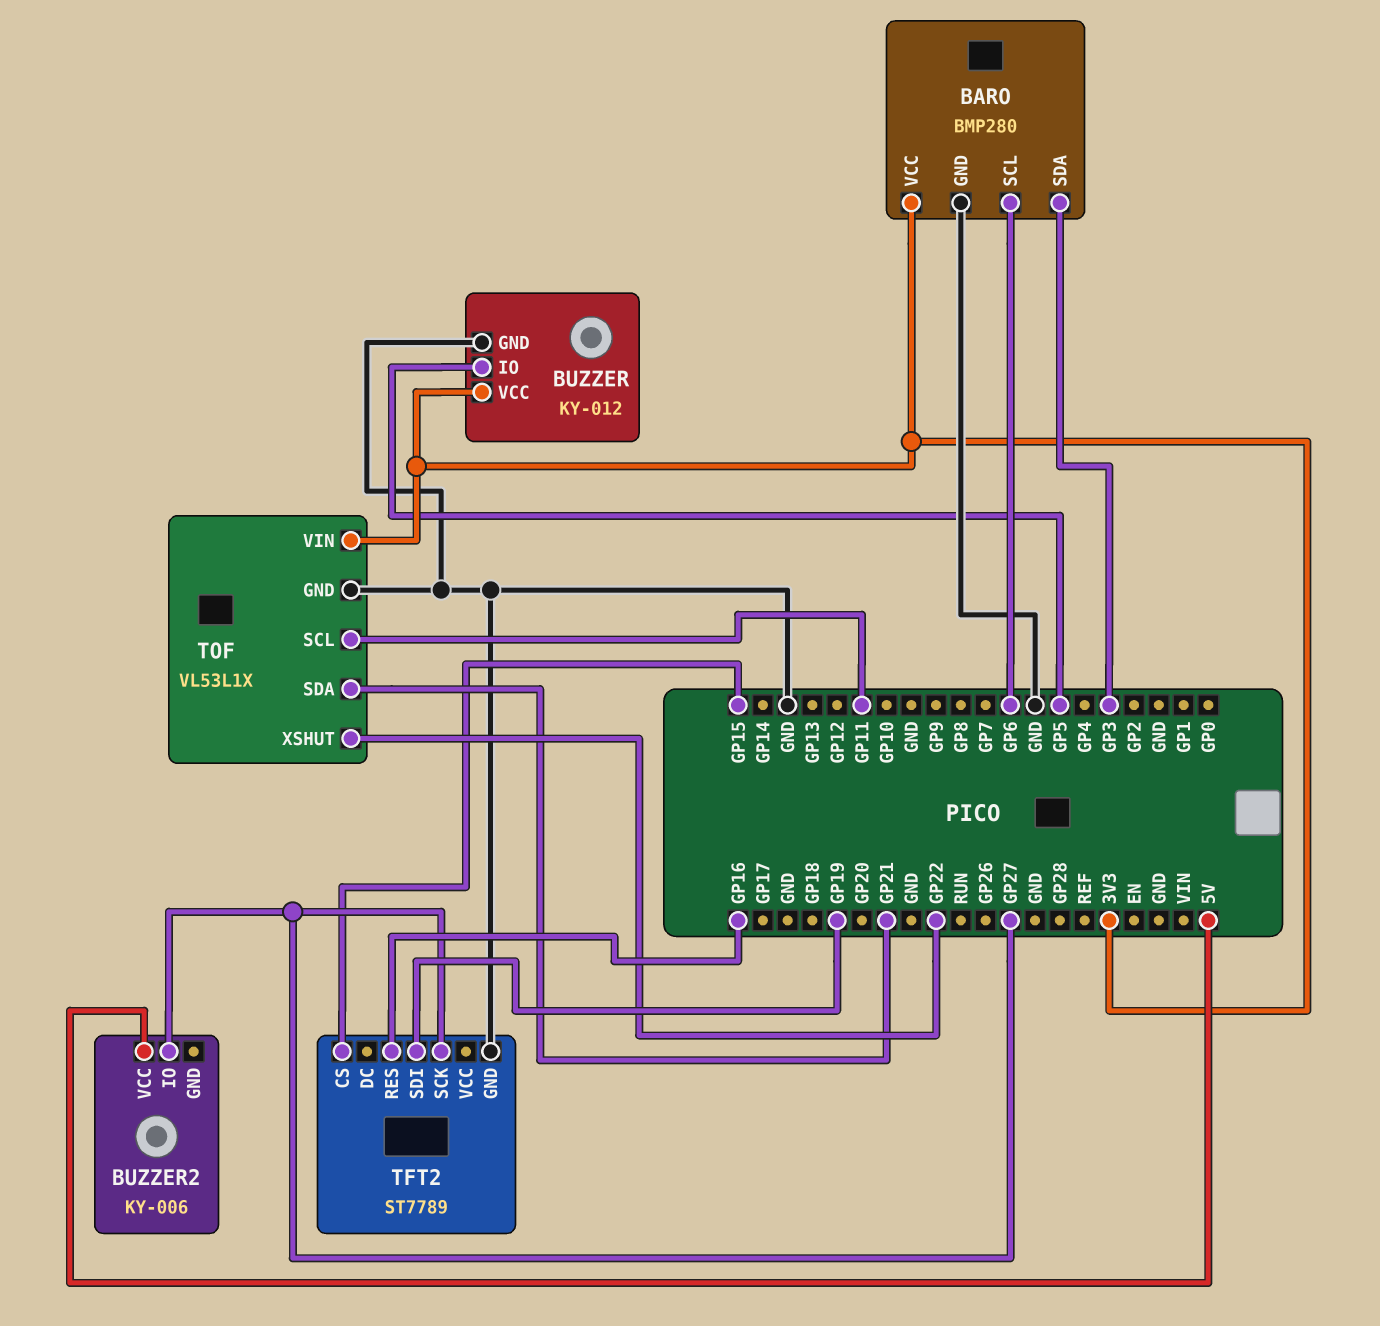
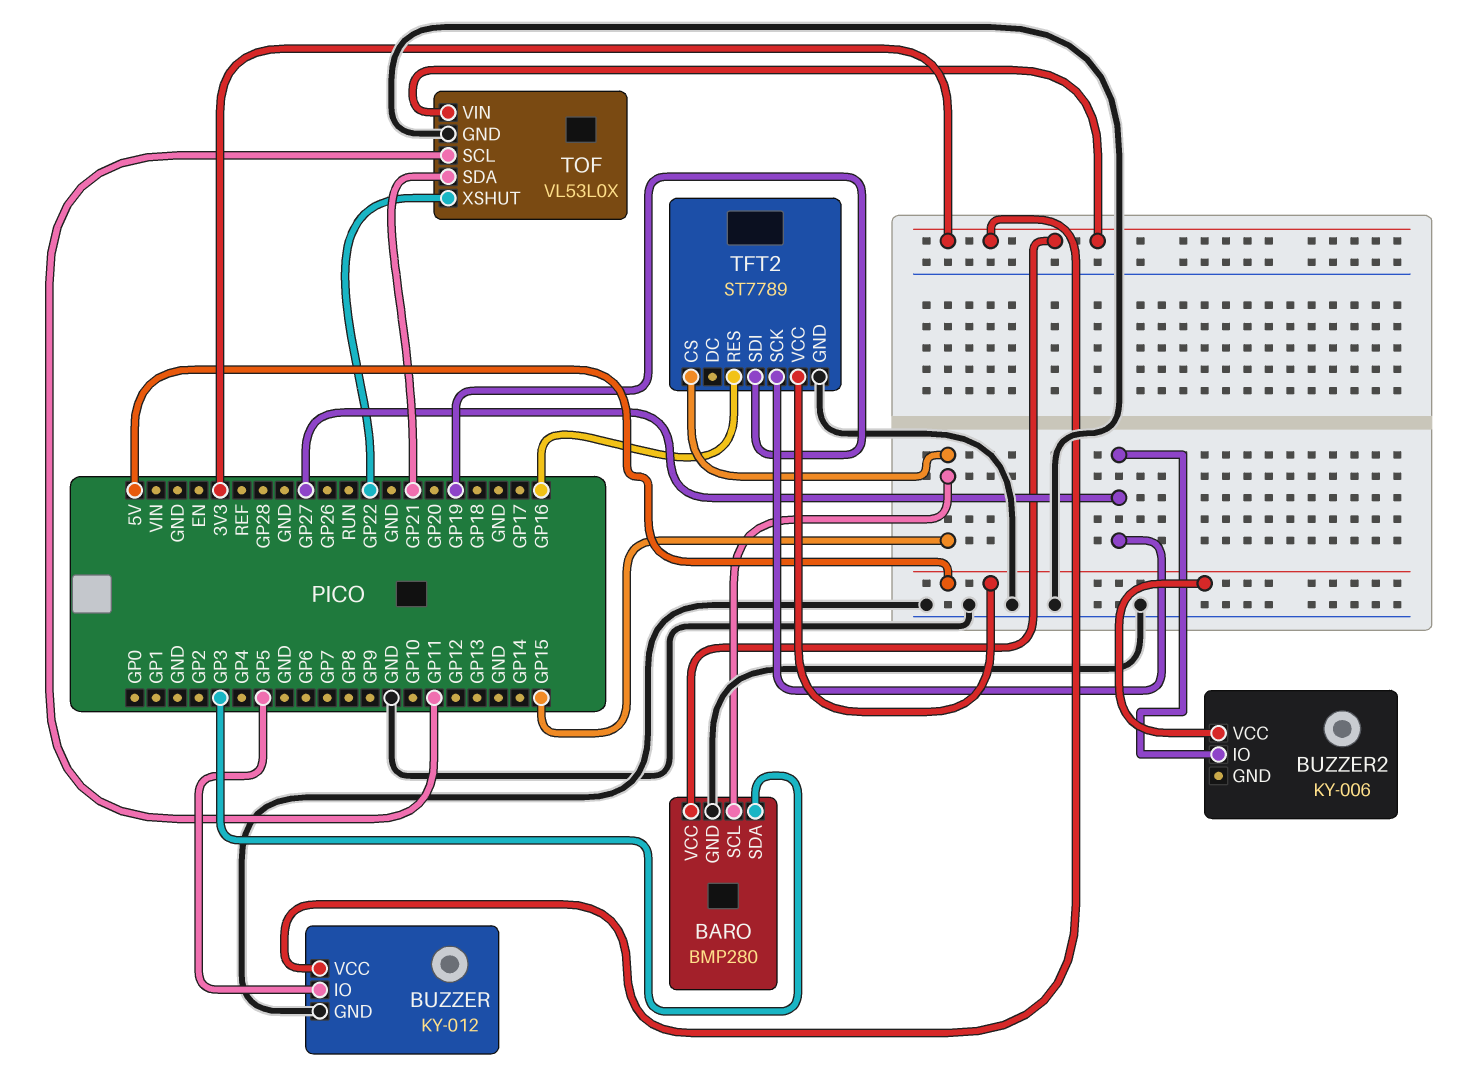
BARO pin SCL: GP6 -> GP15
TFT2 pin VCC: none -> 5V
TOF: VL53L1X -> VL53L0X

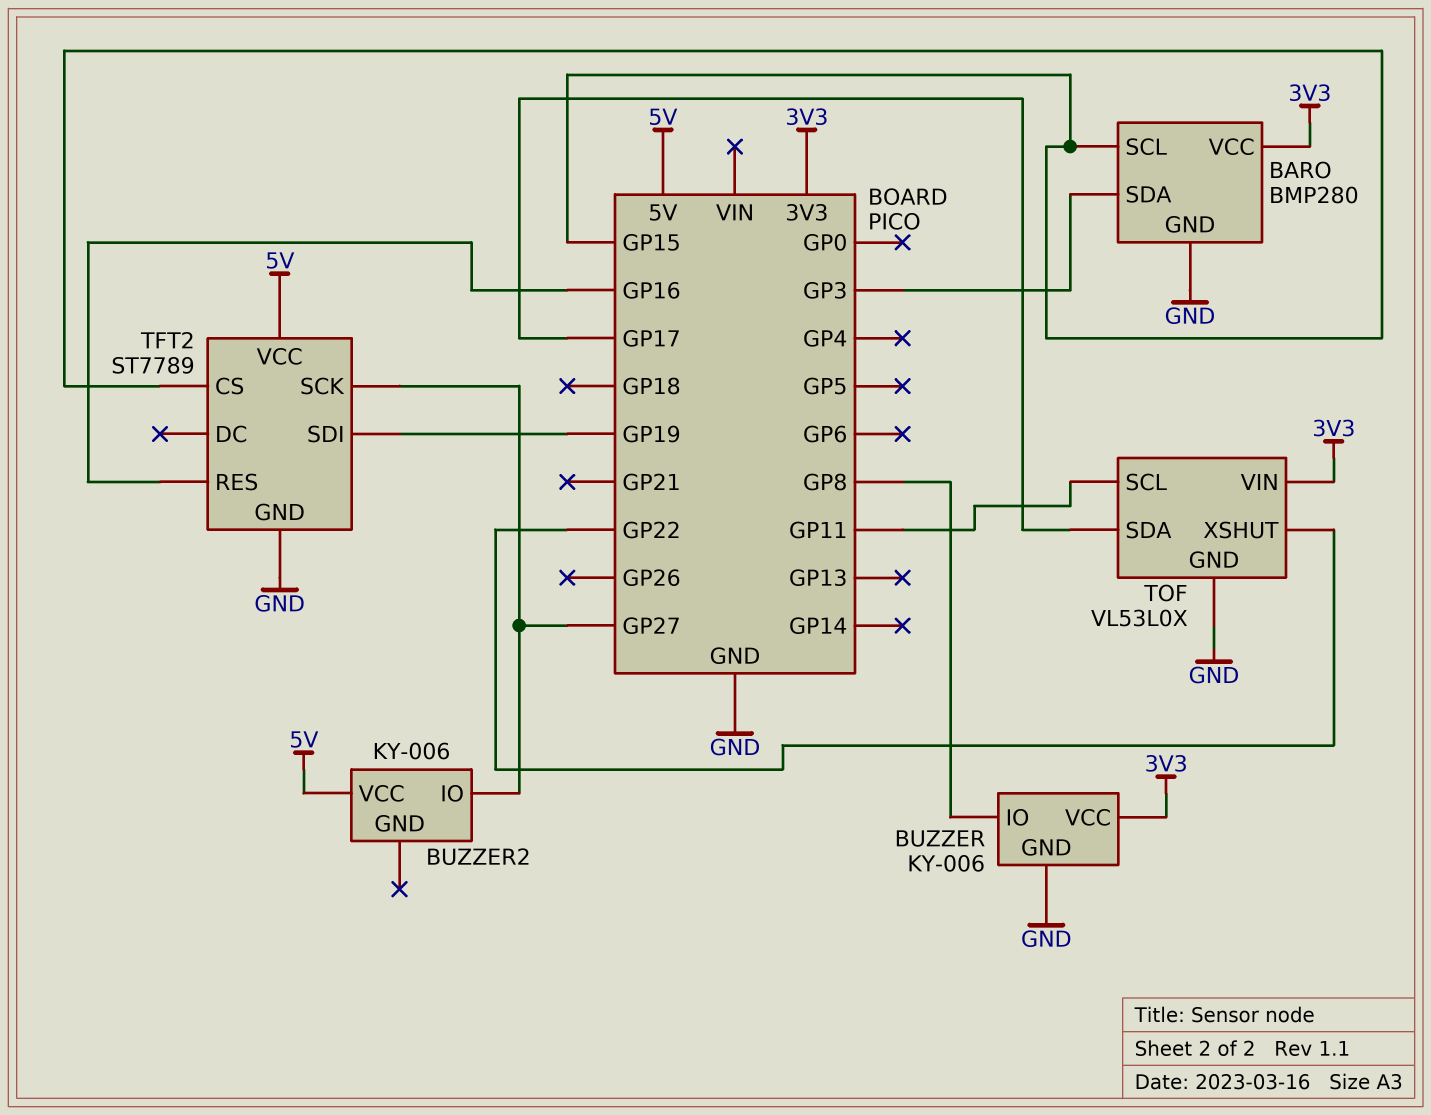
BUZZER: KY-012 -> KY-006
BUZZER pin IO: GP5 -> GP8
TOF pin SDA: GP21 -> GP17

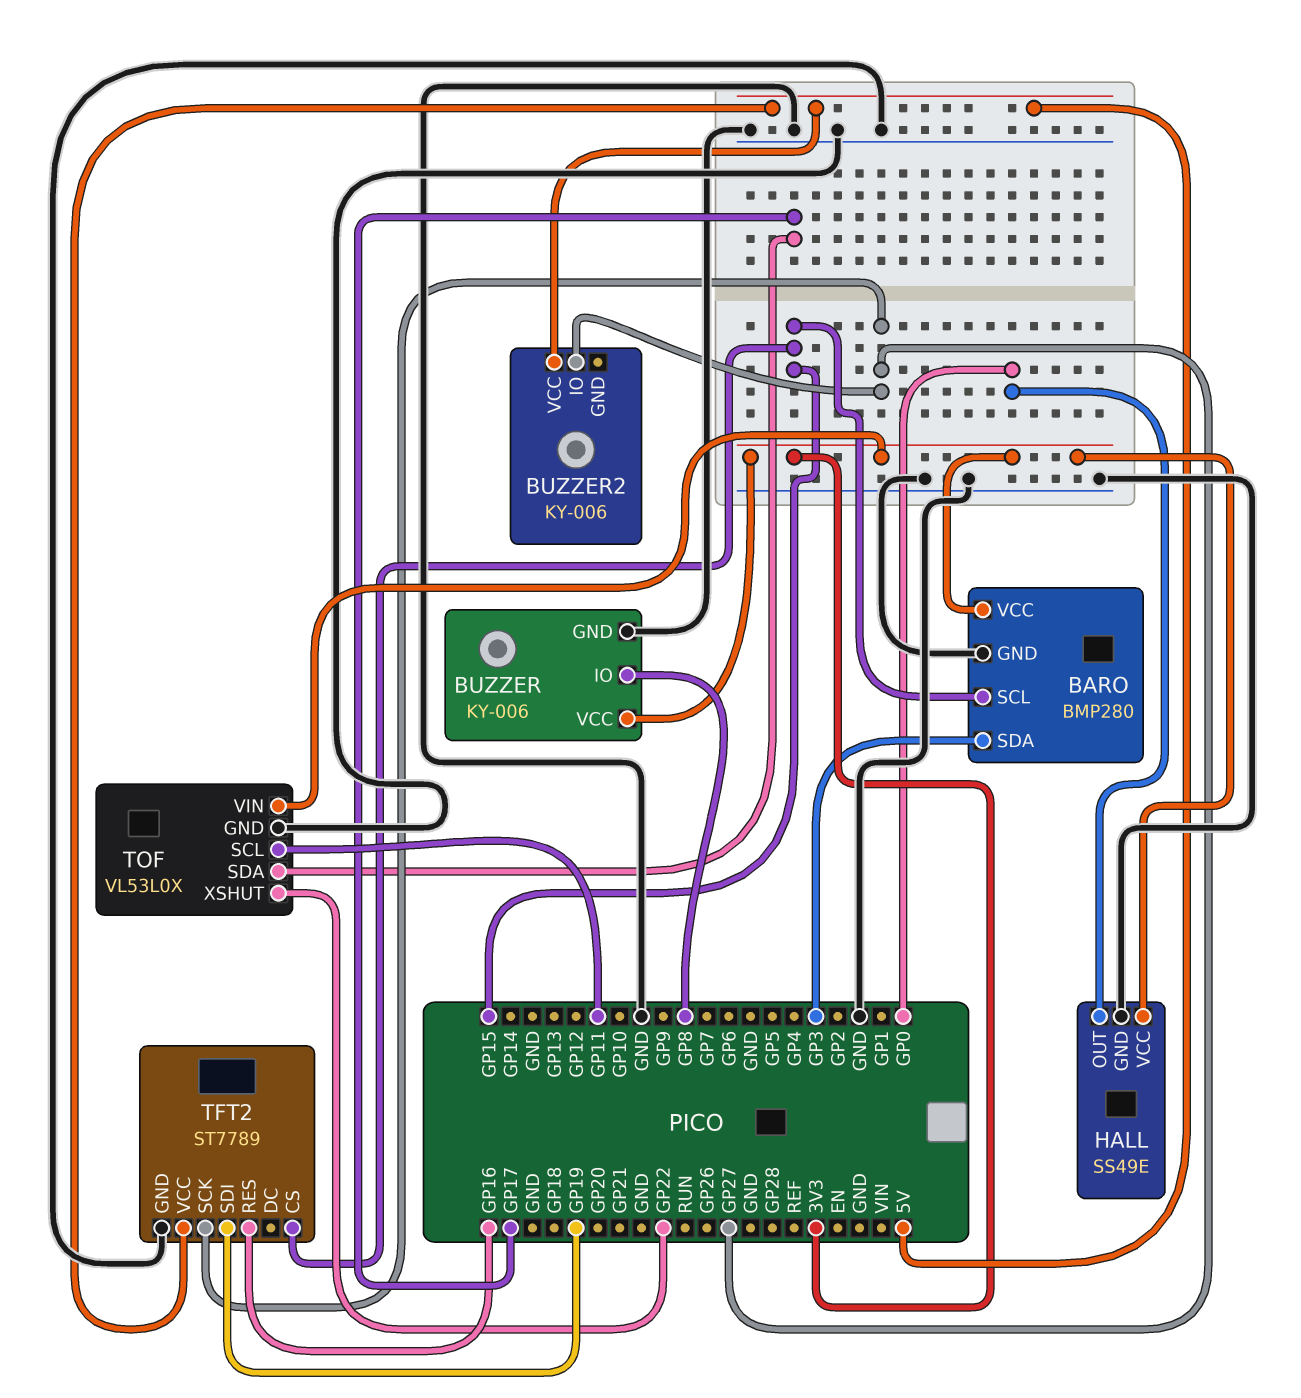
HALL: none -> SS49E
HALL pin GND: none -> GND
HALL pin OUT: none -> GP0
HALL pin VCC: none -> 3V3

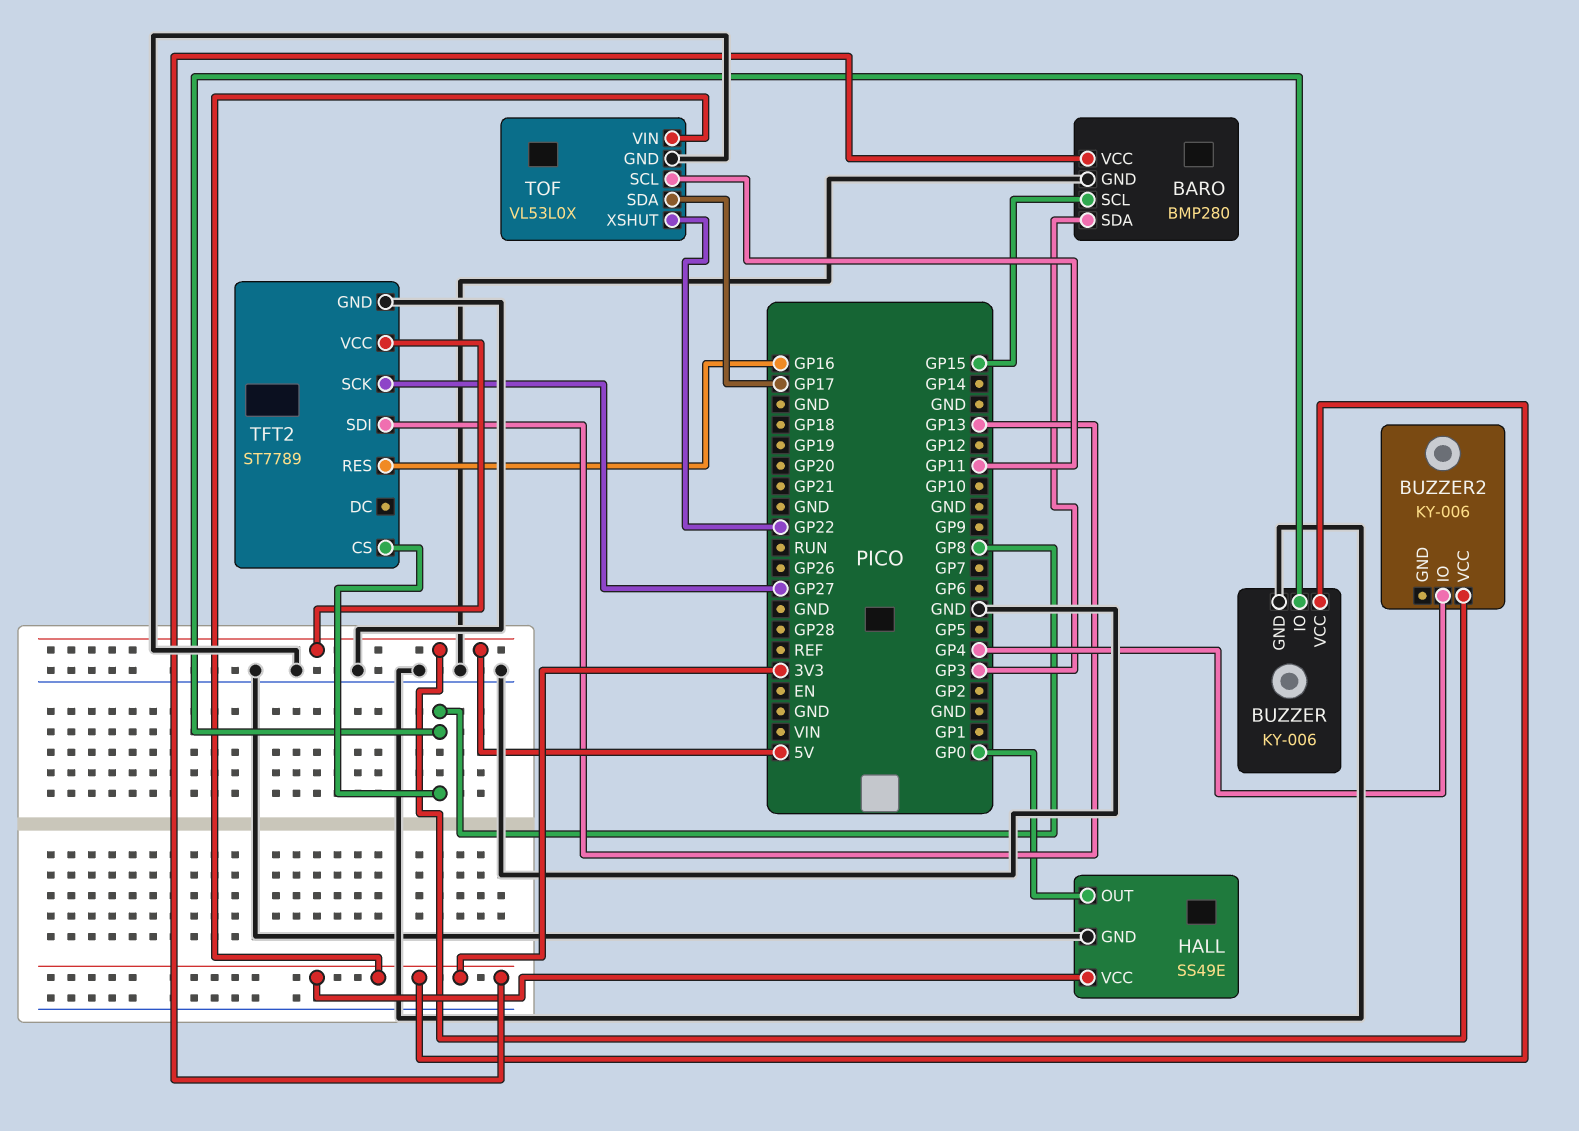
BUZZER2 pin IO: GP27 -> GP4
TFT2 pin CS: GP15 -> GP8
TFT2 pin SDI: GP19 -> GP13

